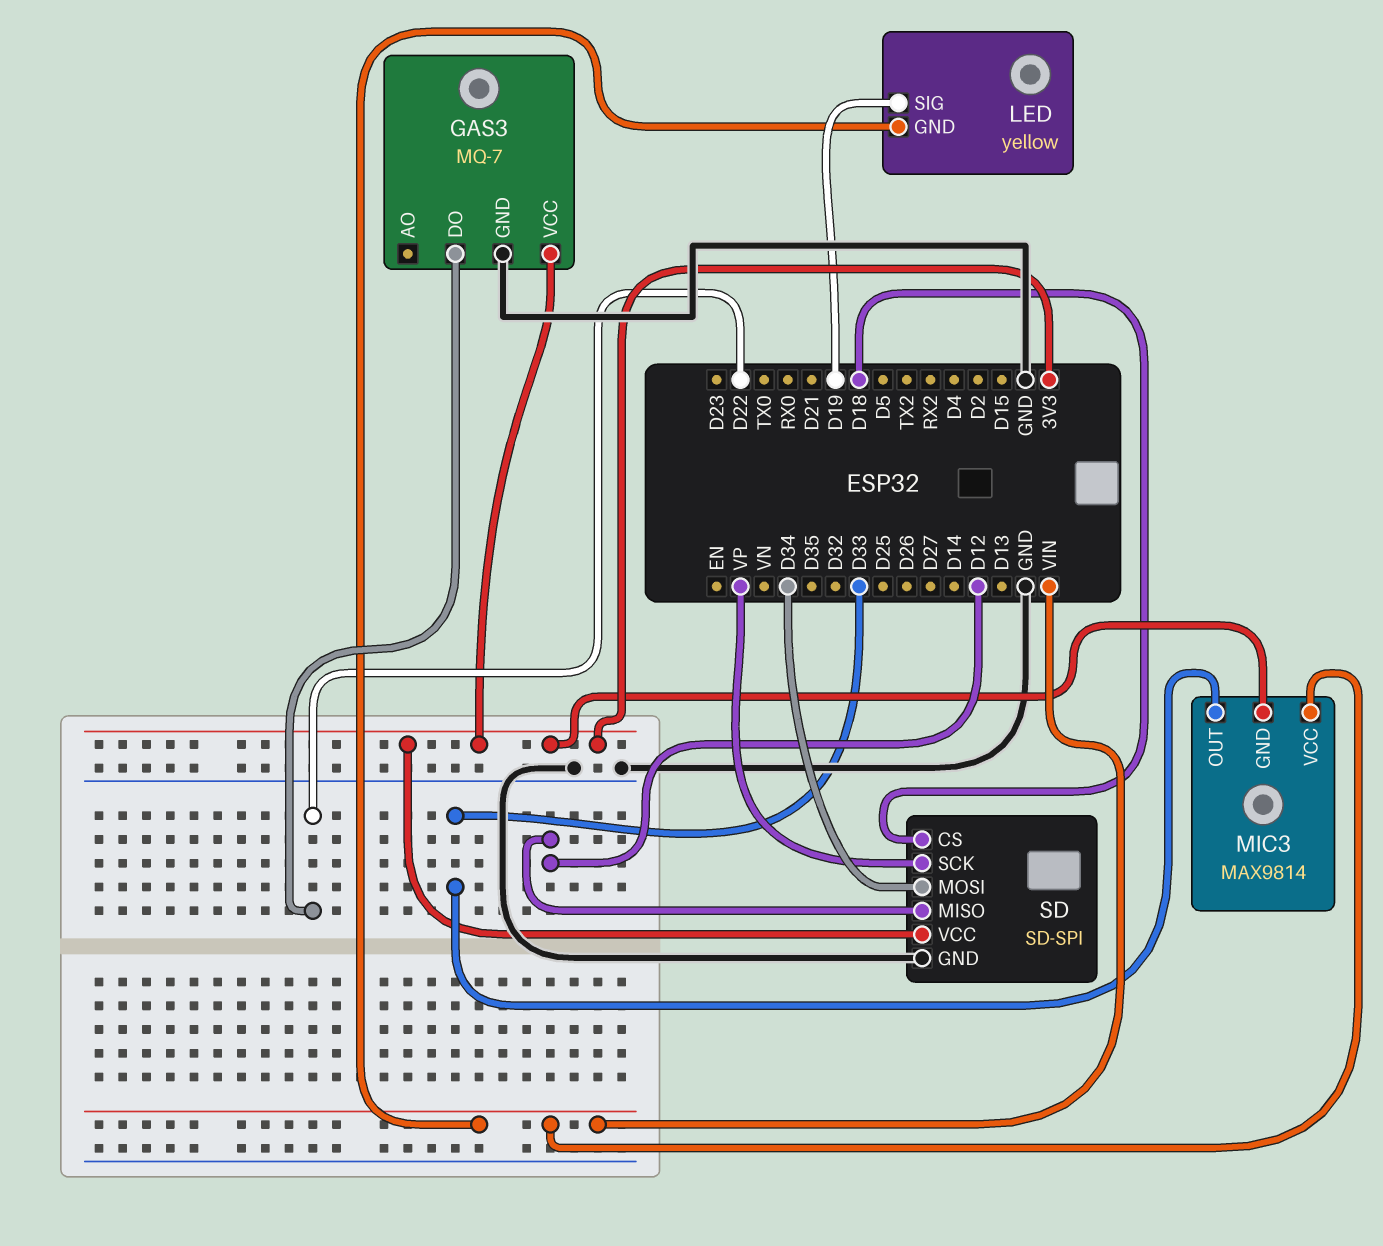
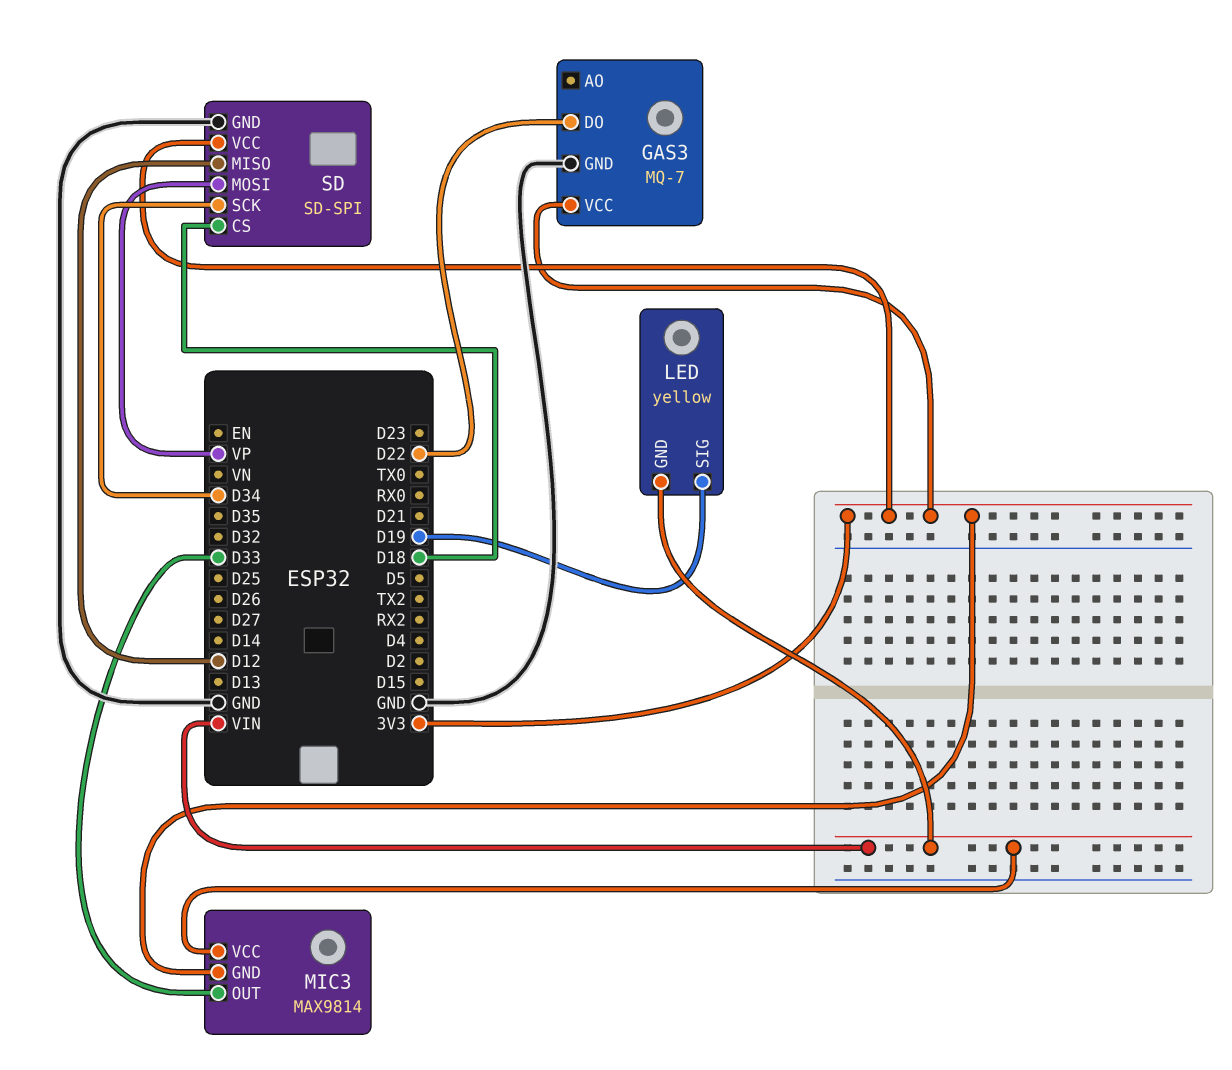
SD pin MOSI: D34 -> VP
SD pin SCK: VP -> D34

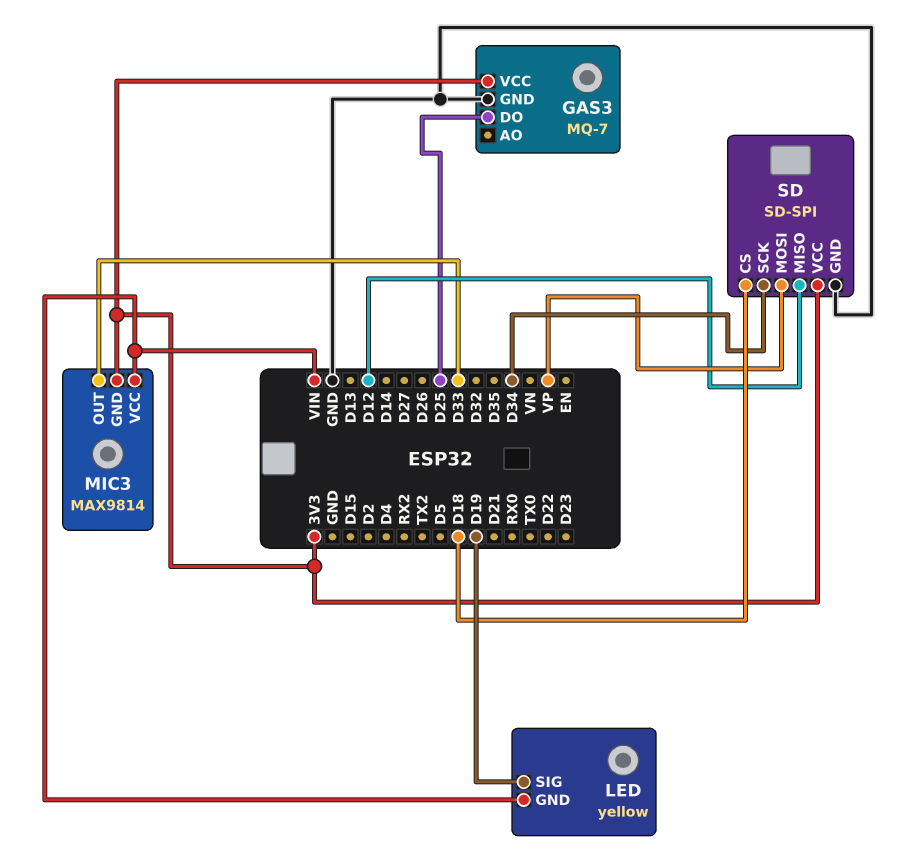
GAS3 pin DO: D22 -> D25

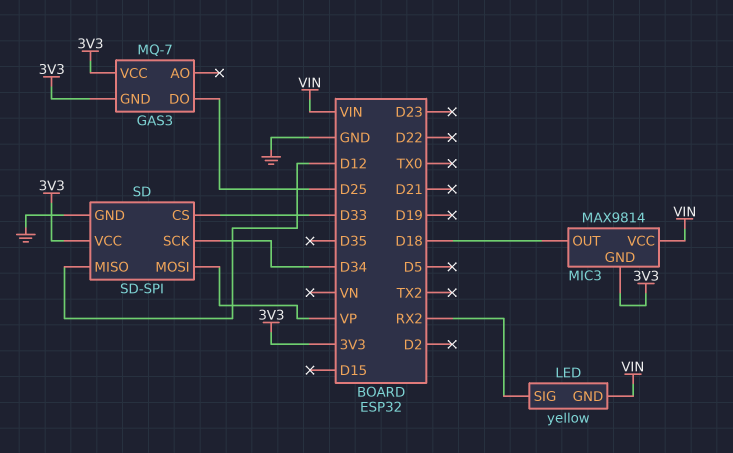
GAS3 pin GND: GND -> 3V3
LED pin SIG: D19 -> RX2
MIC3 pin OUT: D33 -> D18
SD pin CS: D18 -> D33

